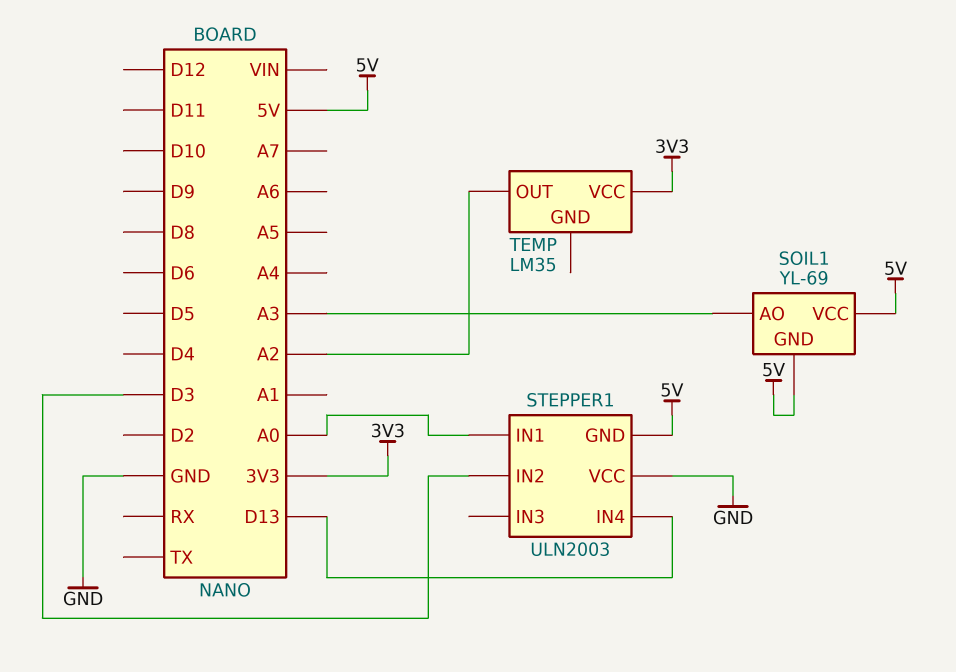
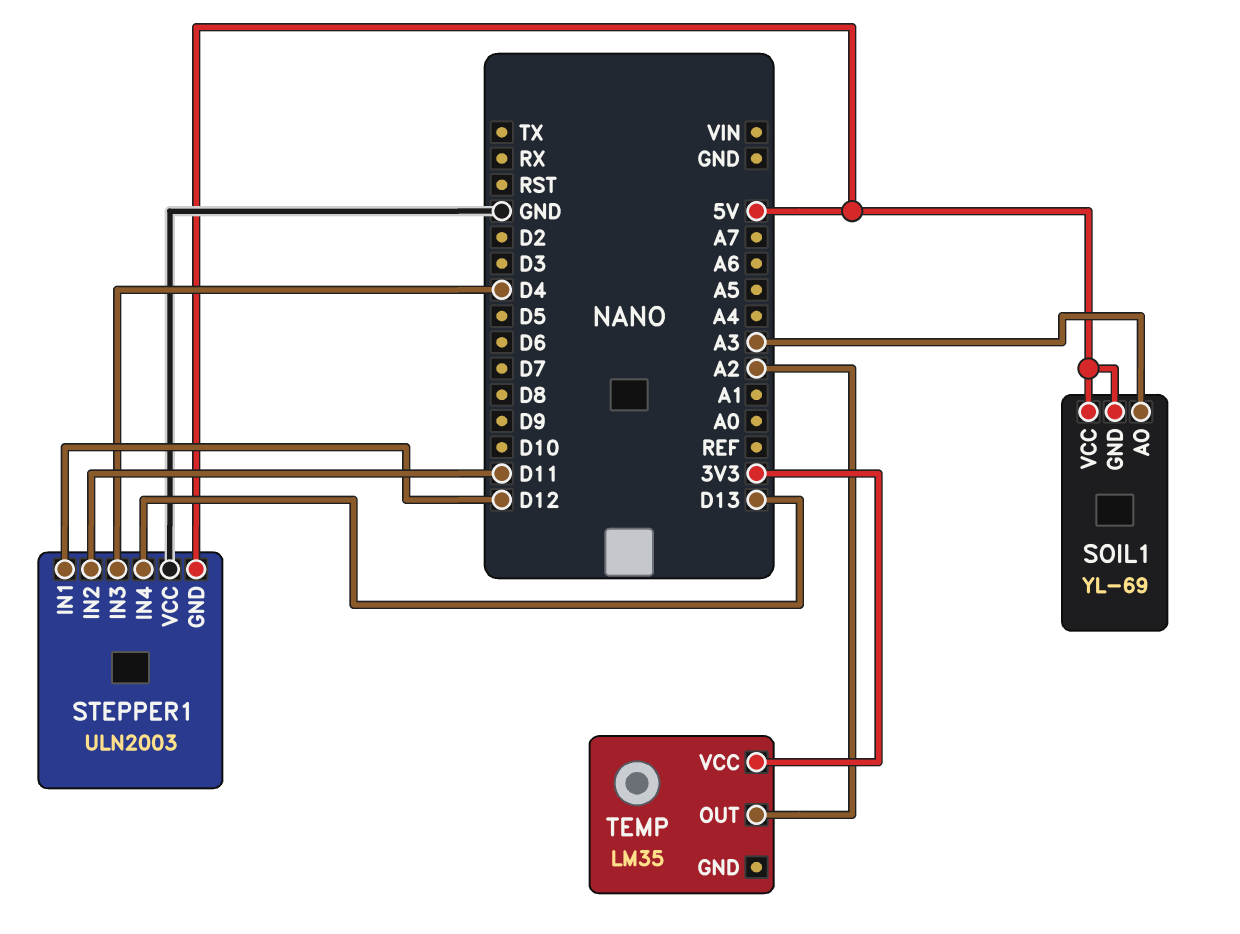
STEPPER1 pin IN1: A0 -> D12
STEPPER1 pin IN2: D3 -> D11
STEPPER1 pin IN3: none -> D4

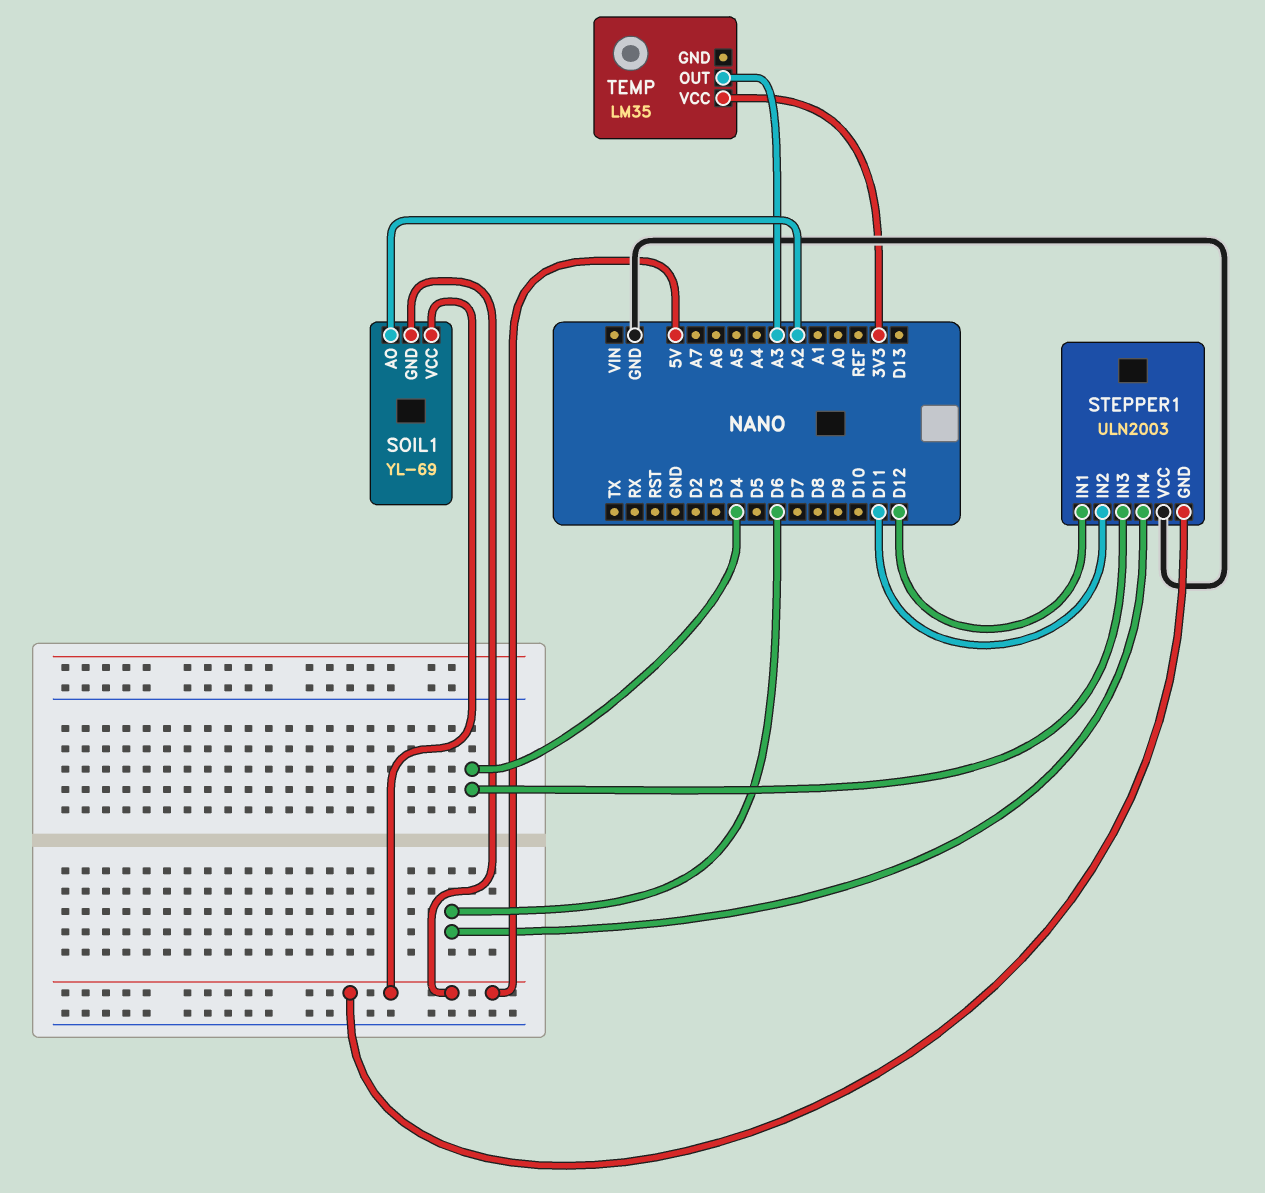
SOIL1 pin AO: A3 -> A2
STEPPER1 pin IN4: D13 -> D6
TEMP pin OUT: A2 -> A3

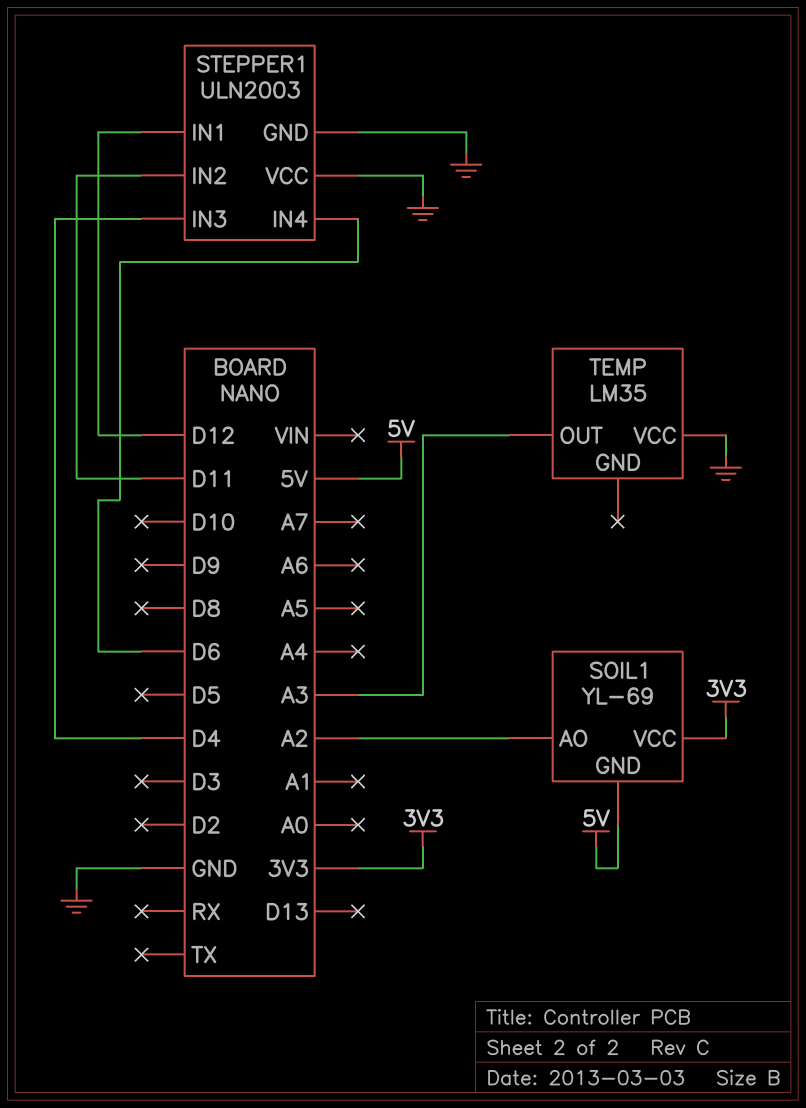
SOIL1 pin VCC: 5V -> 3V3
STEPPER1 pin GND: 5V -> GND
TEMP pin VCC: 3V3 -> GND

